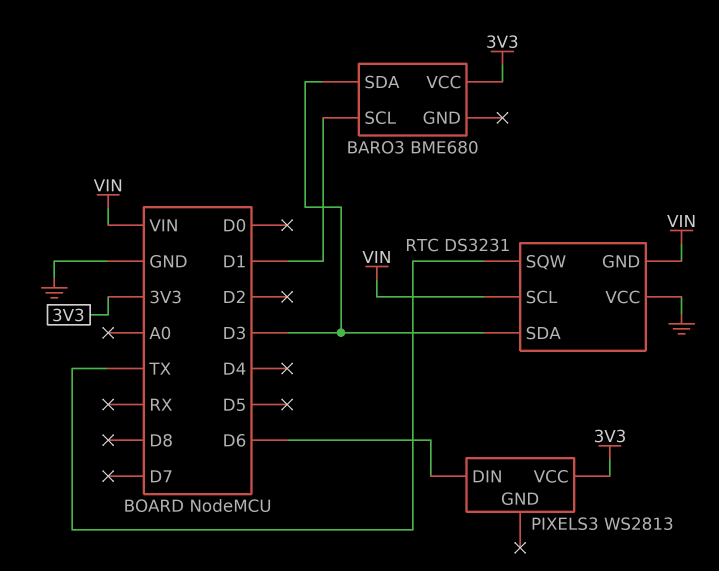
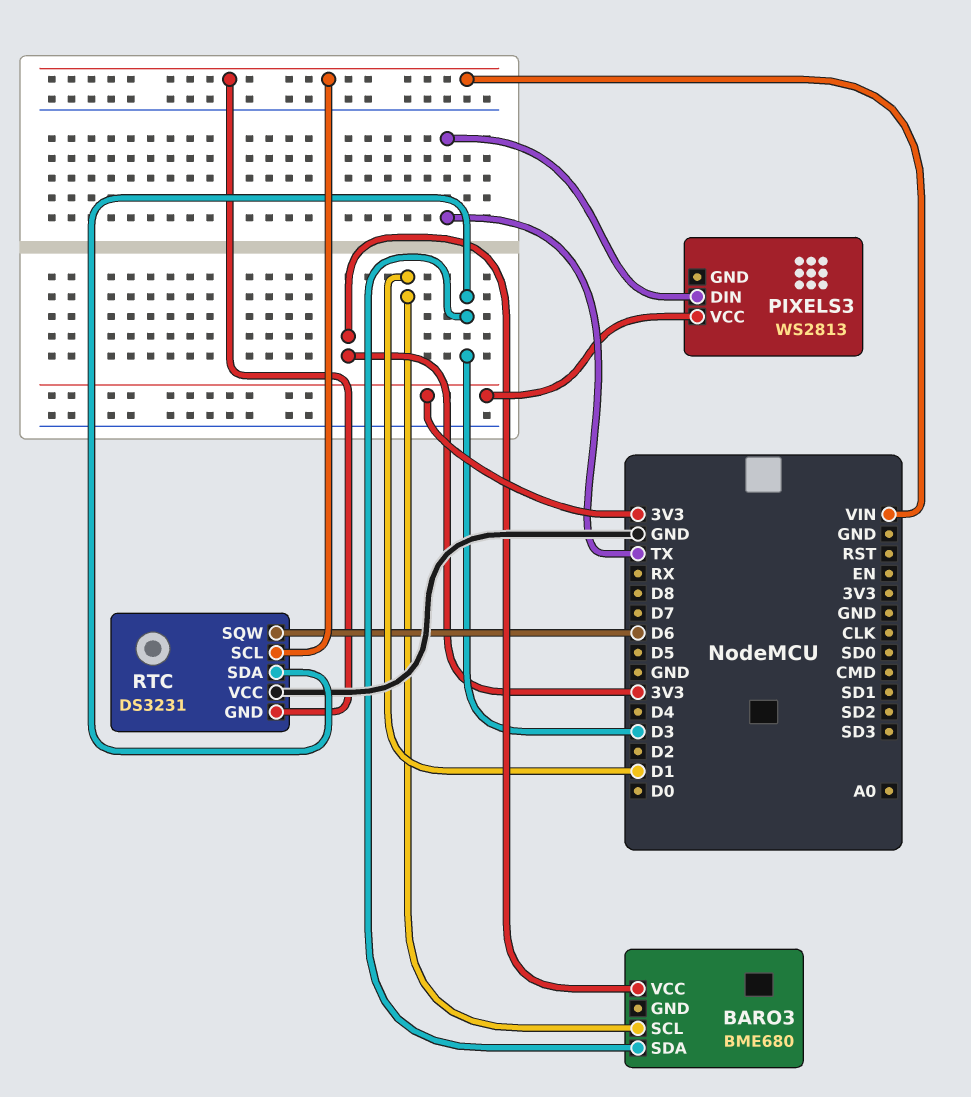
PIXELS3 pin DIN: D6 -> TX
RTC pin SQW: TX -> D6

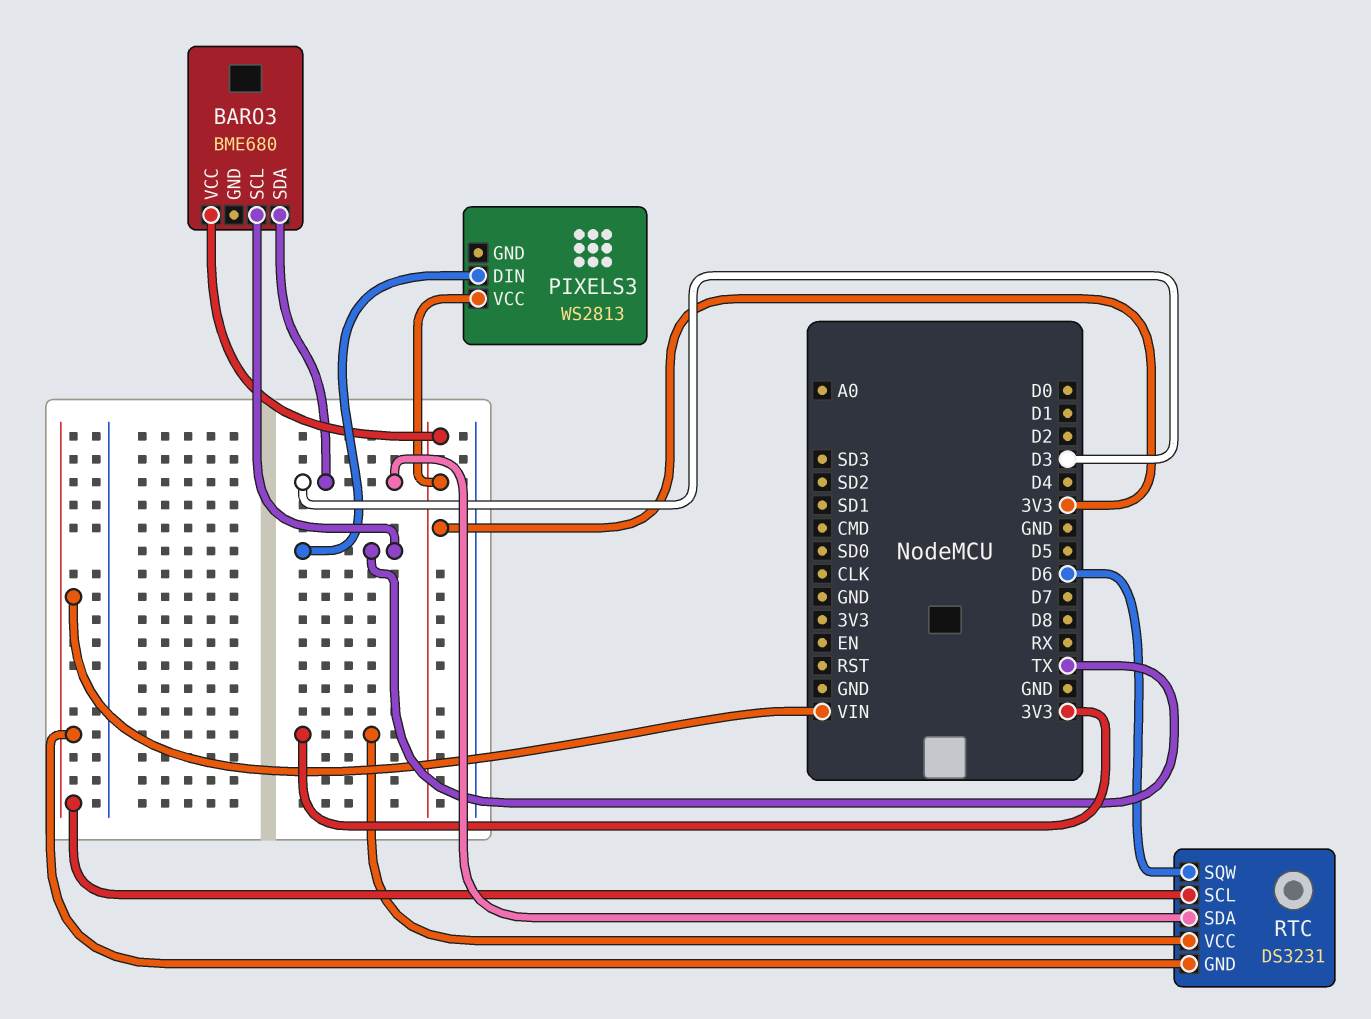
BARO3 pin SCL: D1 -> TX
RTC pin VCC: GND -> 3V3

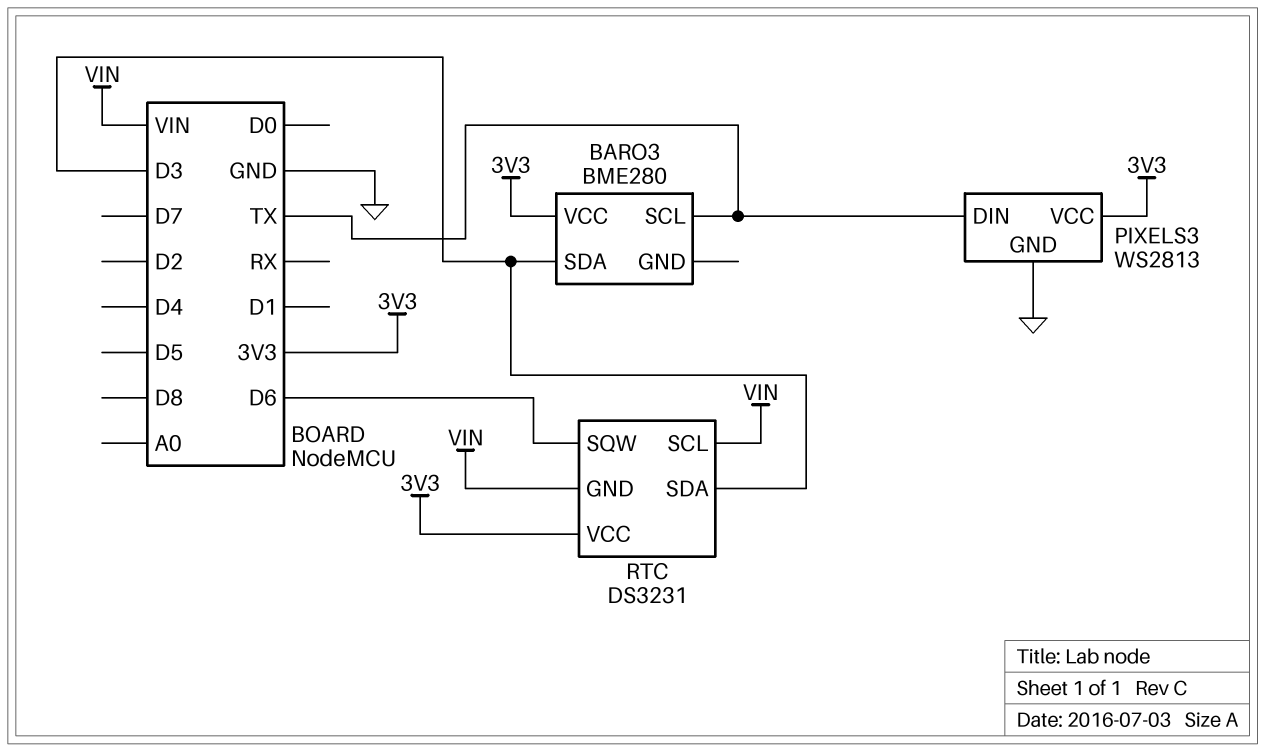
BARO3: BME680 -> BME280
PIXELS3 pin GND: none -> GND

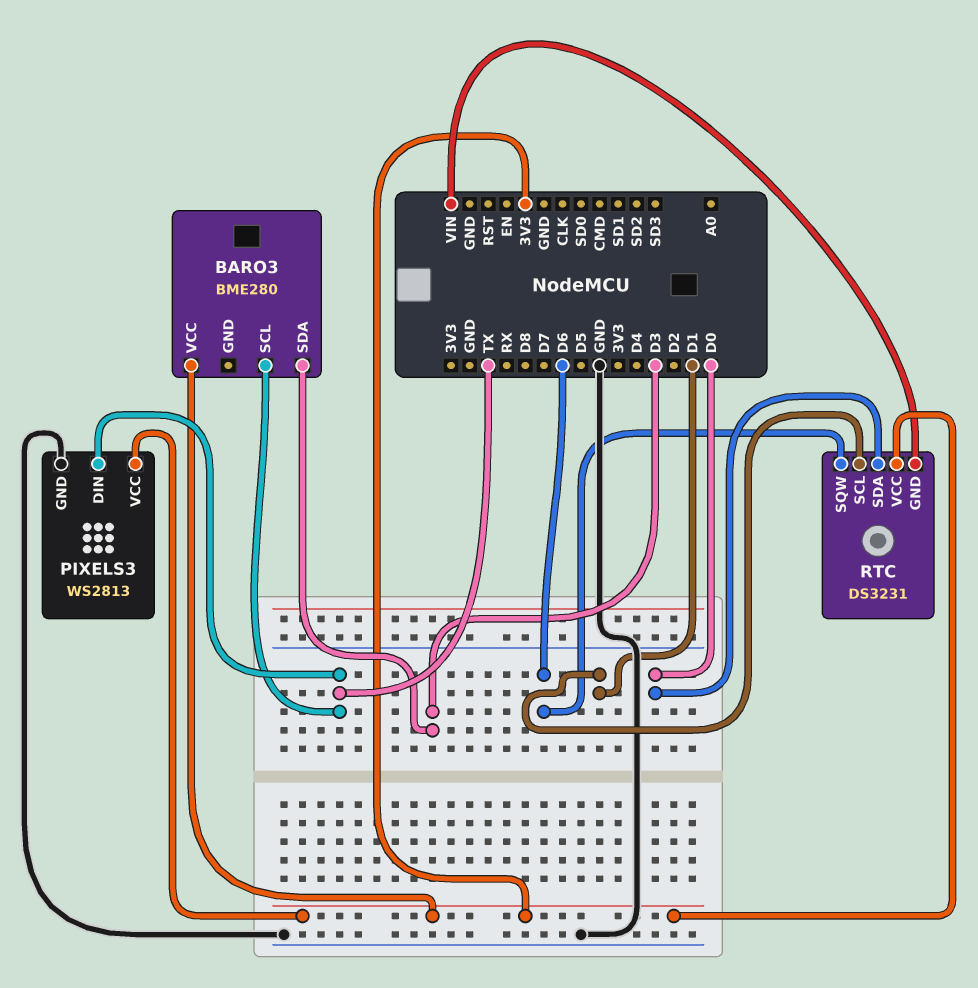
RTC pin SCL: VIN -> D1
RTC pin SDA: D3 -> D0

